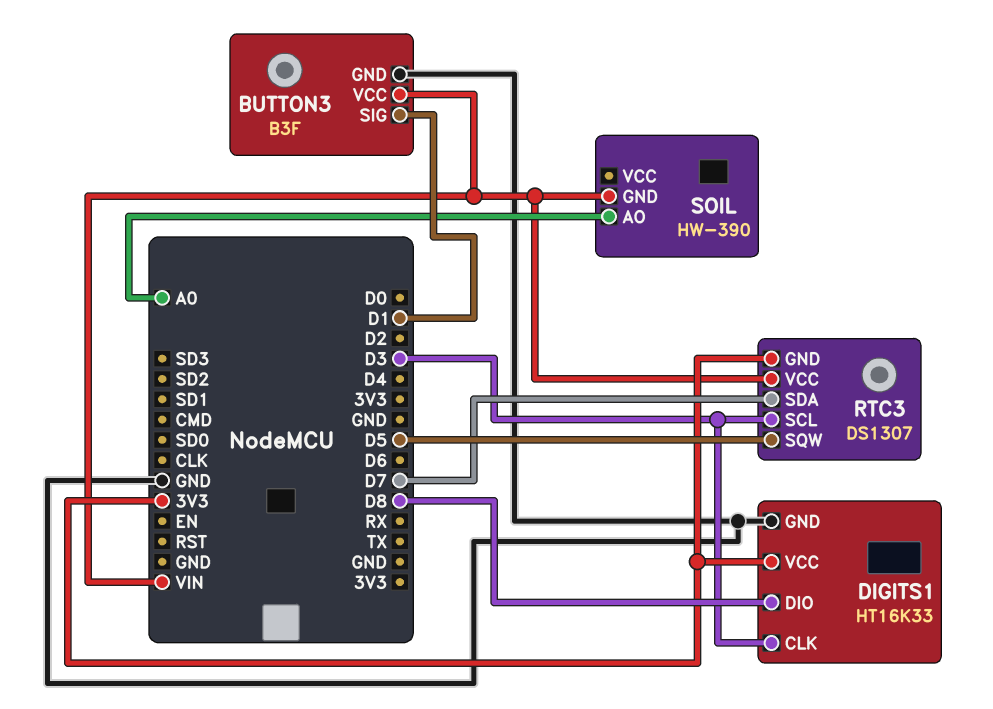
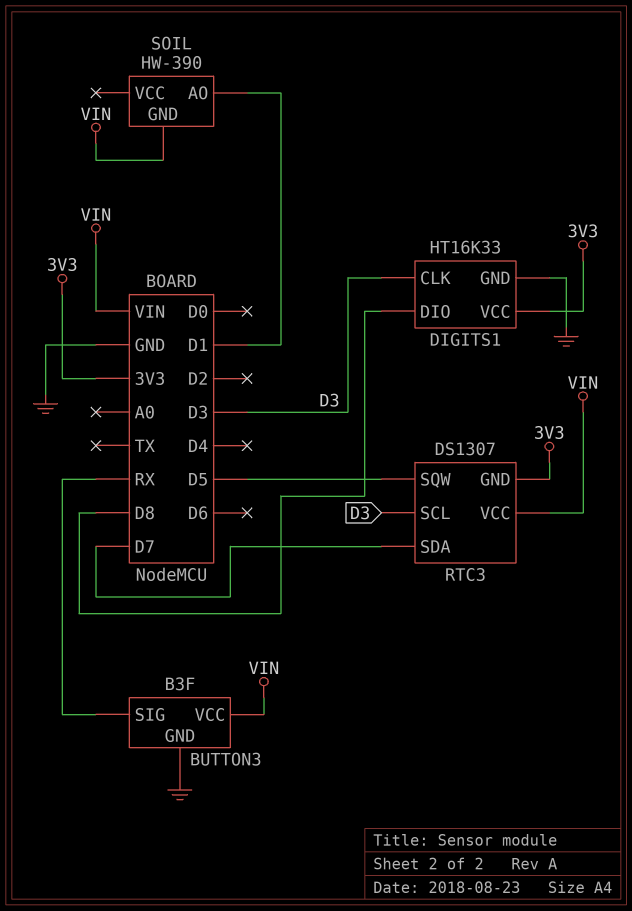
BUTTON3 pin SIG: D1 -> RX
SOIL pin AO: A0 -> D1

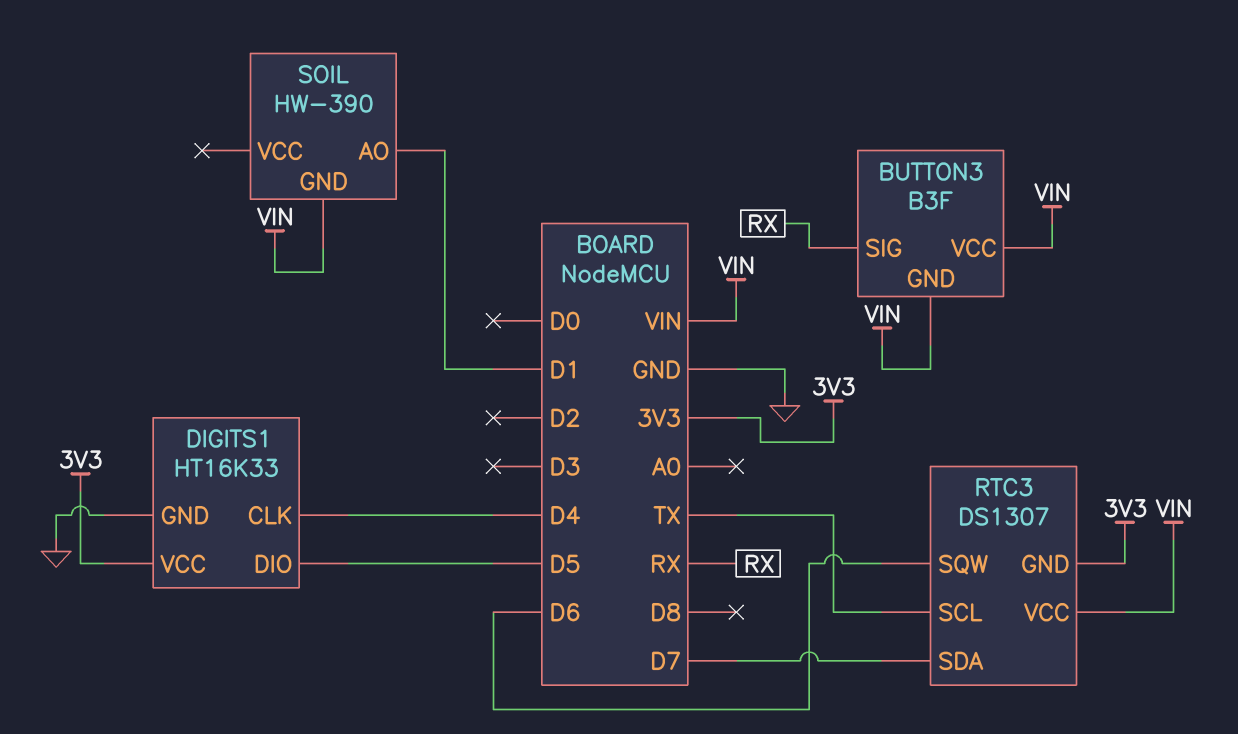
BUTTON3 pin GND: GND -> VIN
DIGITS1 pin CLK: D3 -> D4
DIGITS1 pin DIO: D8 -> D5
RTC3 pin SCL: D3 -> TX
RTC3 pin SQW: D5 -> D6

